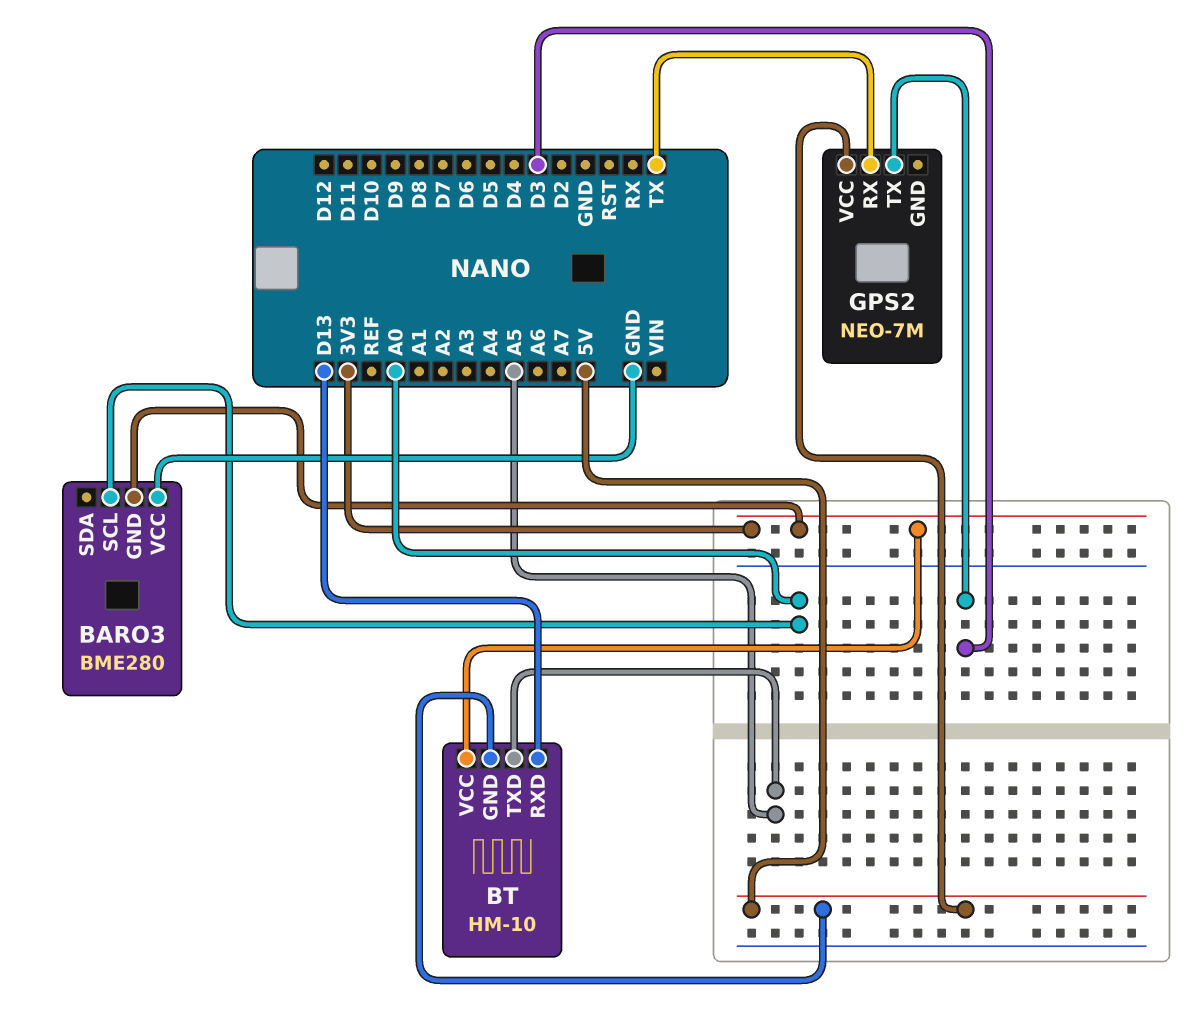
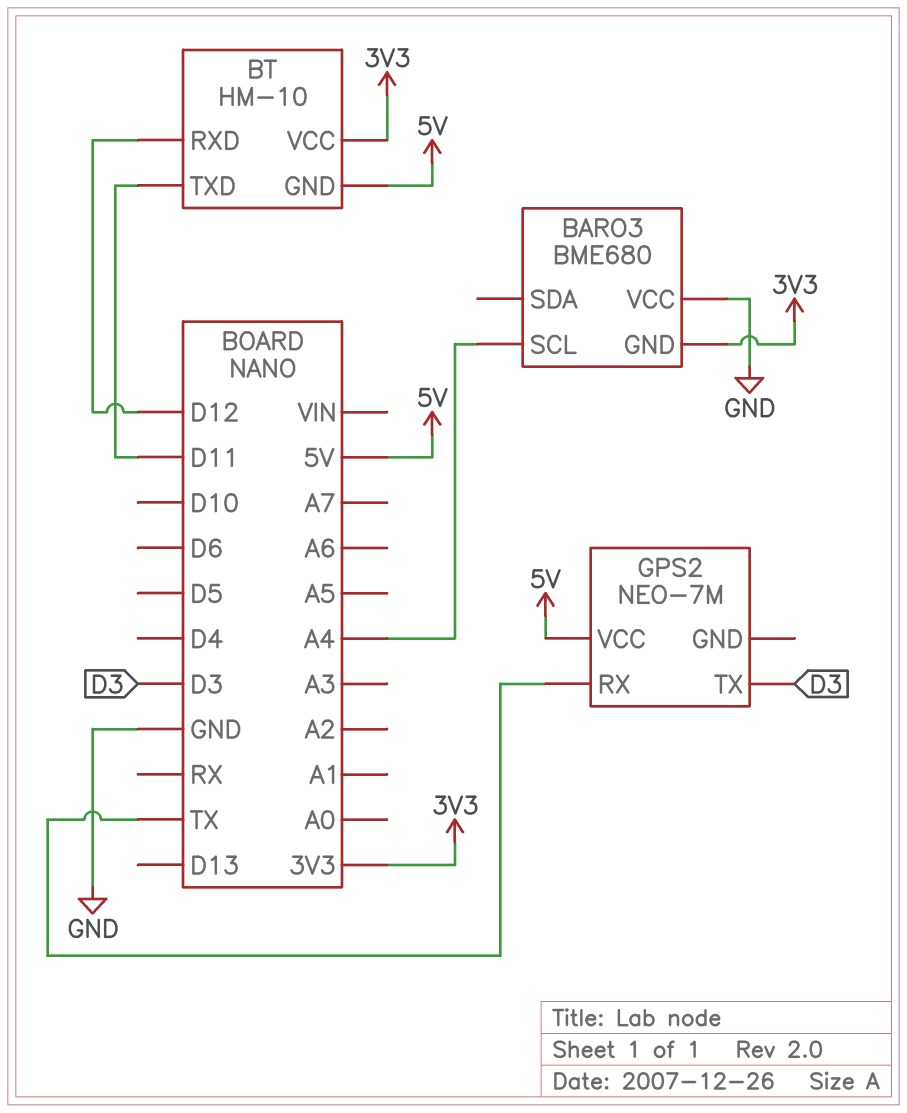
BARO3: BME280 -> BME680
BARO3 pin SCL: A0 -> A4
BT pin RXD: D13 -> D12
BT pin TXD: A5 -> D11

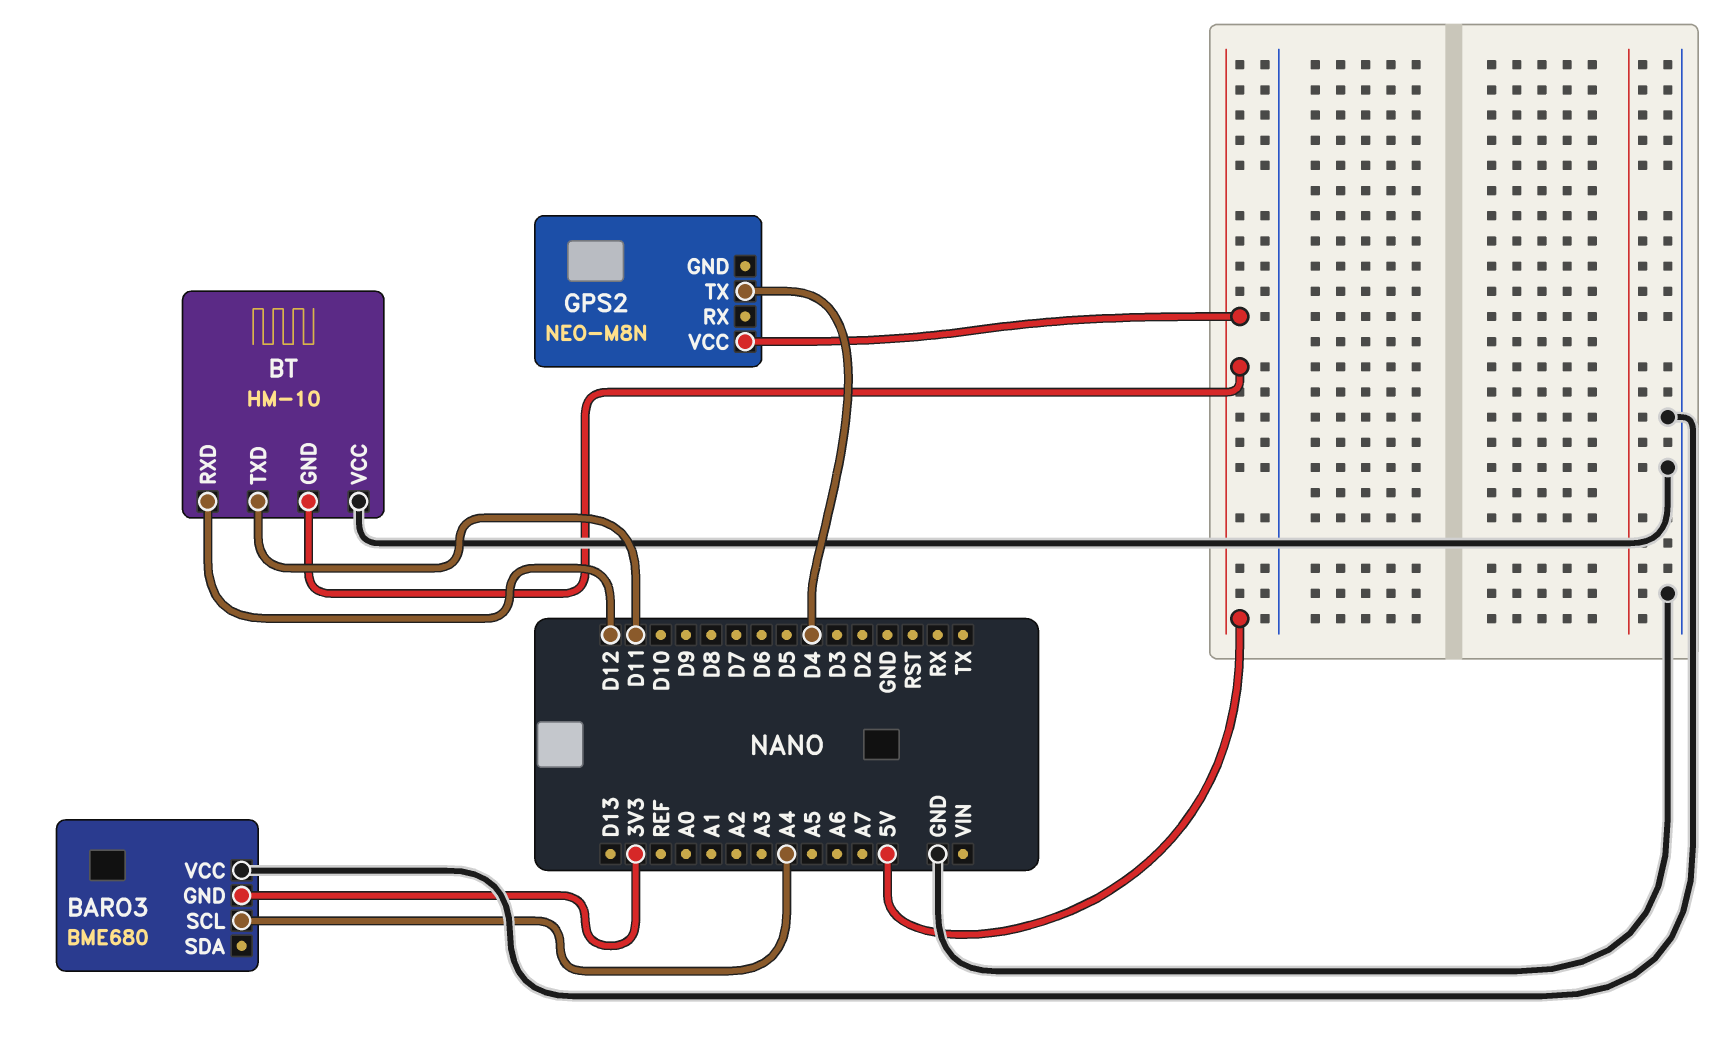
BT pin VCC: 3V3 -> GND
GPS2: NEO-7M -> NEO-M8N
GPS2 pin RX: TX -> none
GPS2 pin TX: D3 -> D4

